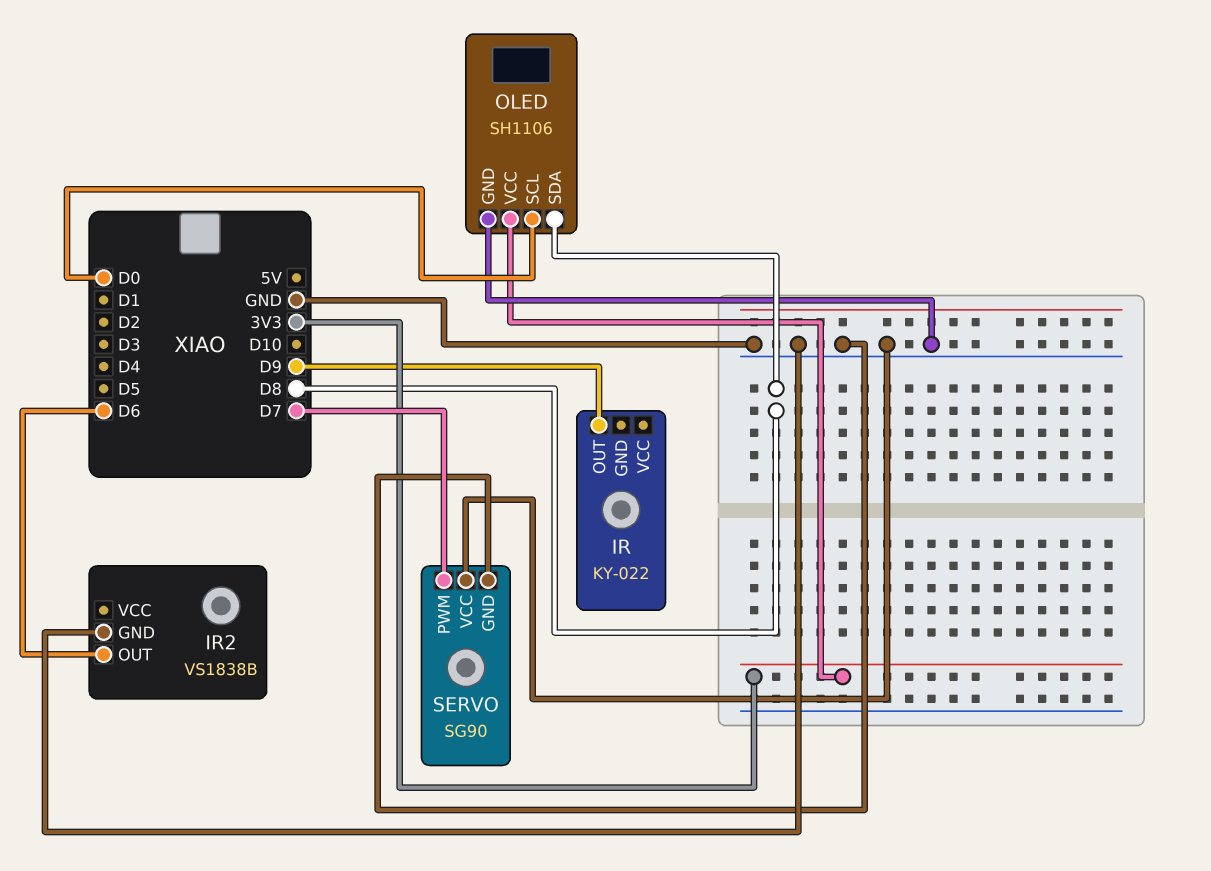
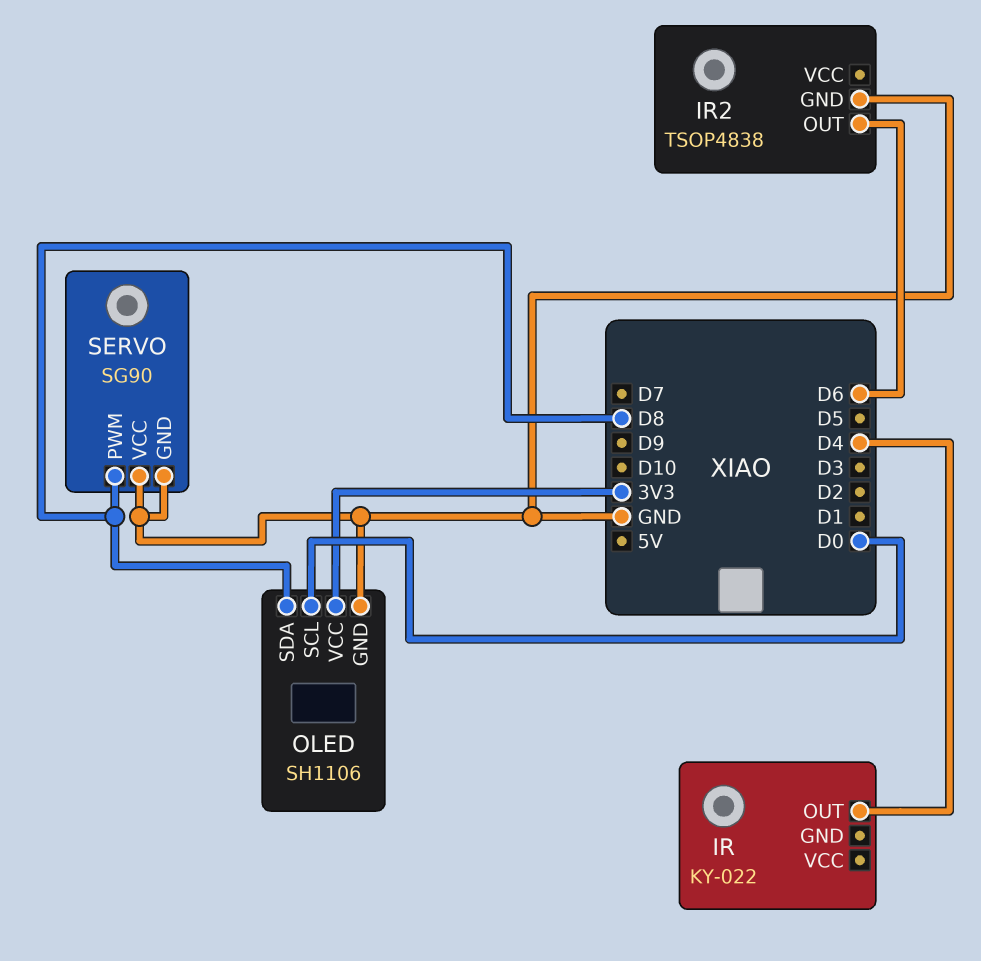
IR pin OUT: D9 -> D4
IR2: VS1838B -> TSOP4838
SERVO pin PWM: D7 -> D8

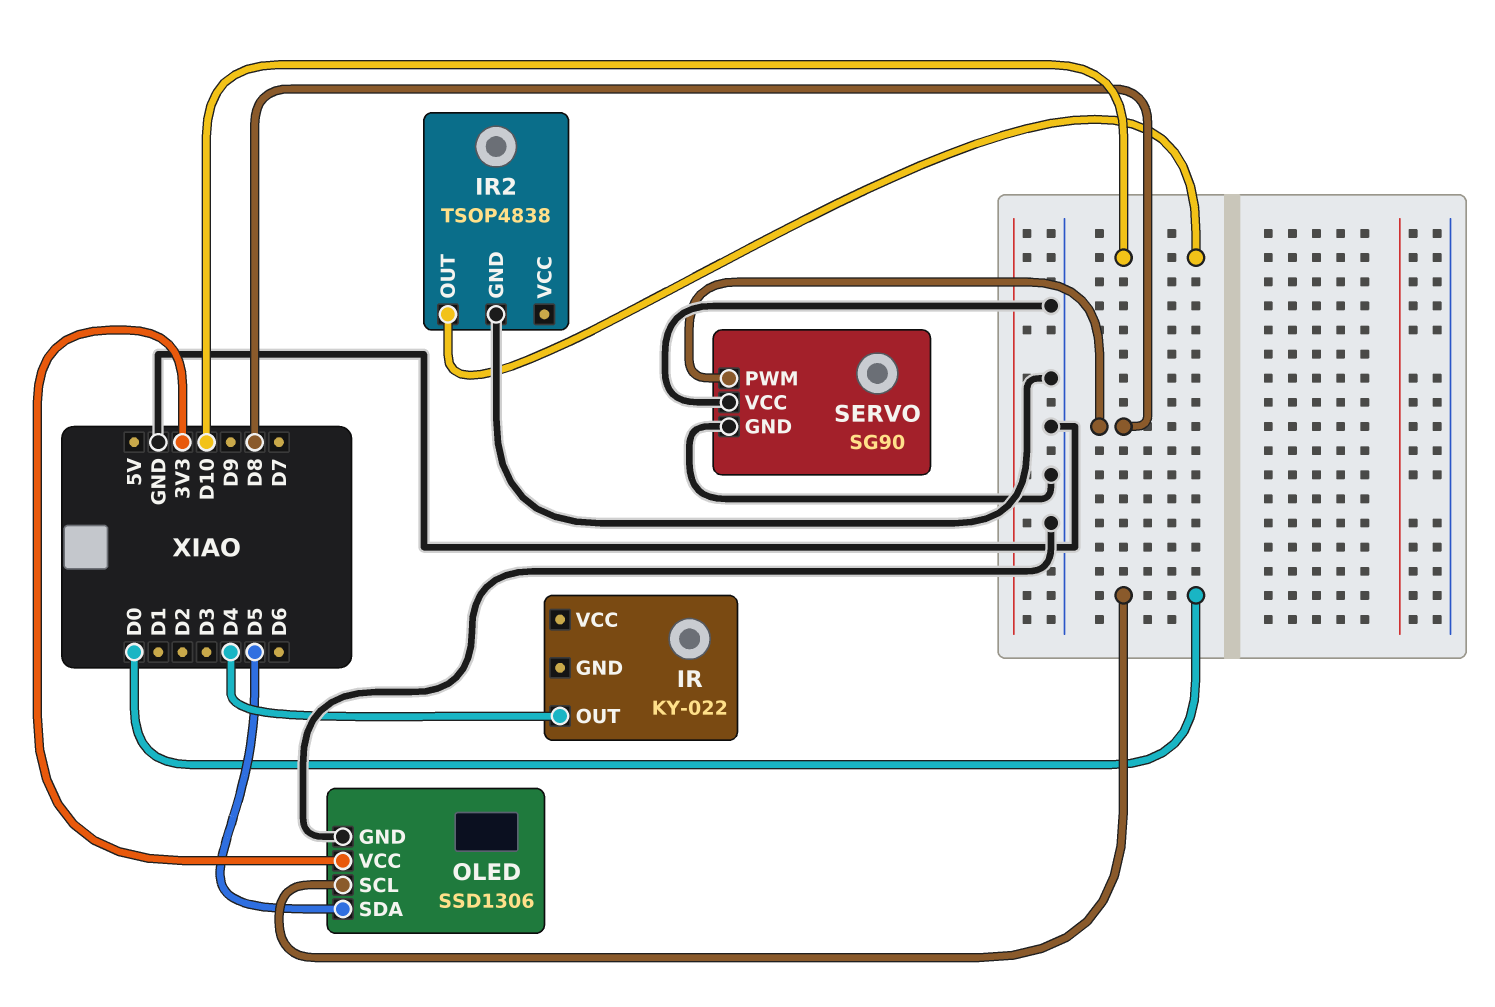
IR2 pin OUT: D6 -> D10
OLED: SH1106 -> SSD1306
OLED pin SDA: D8 -> D5

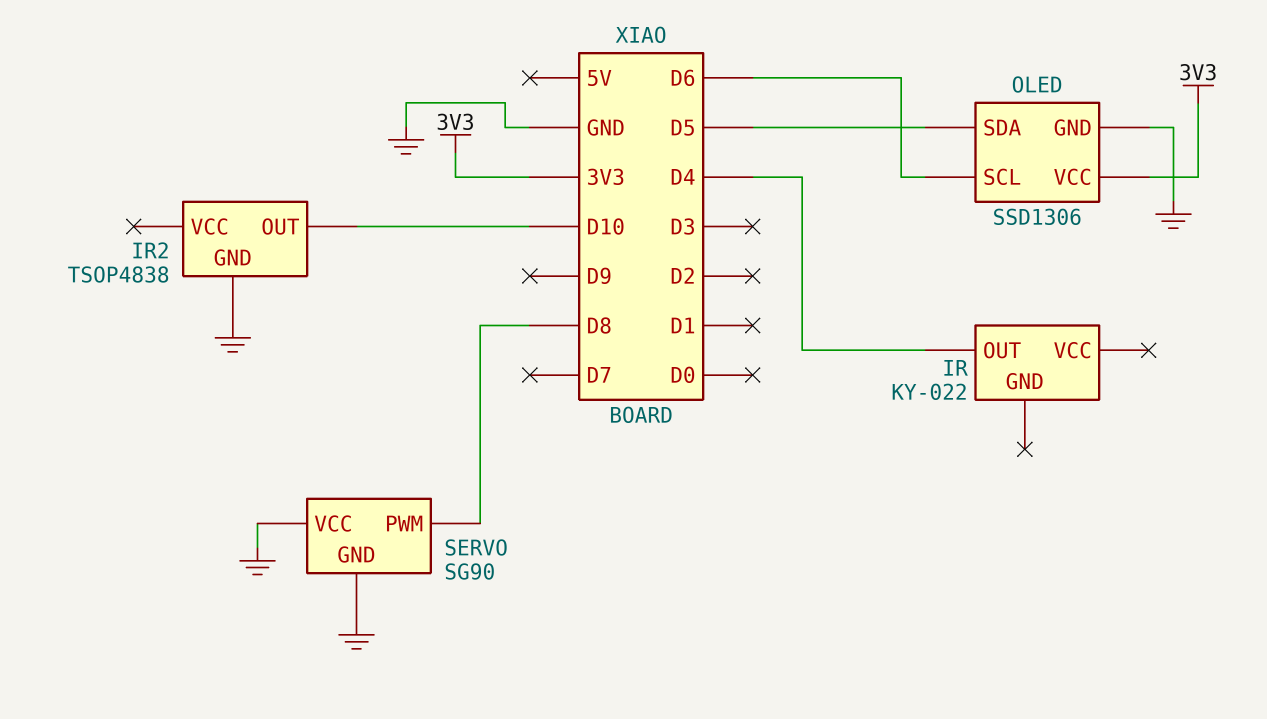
OLED pin SCL: D0 -> D6

